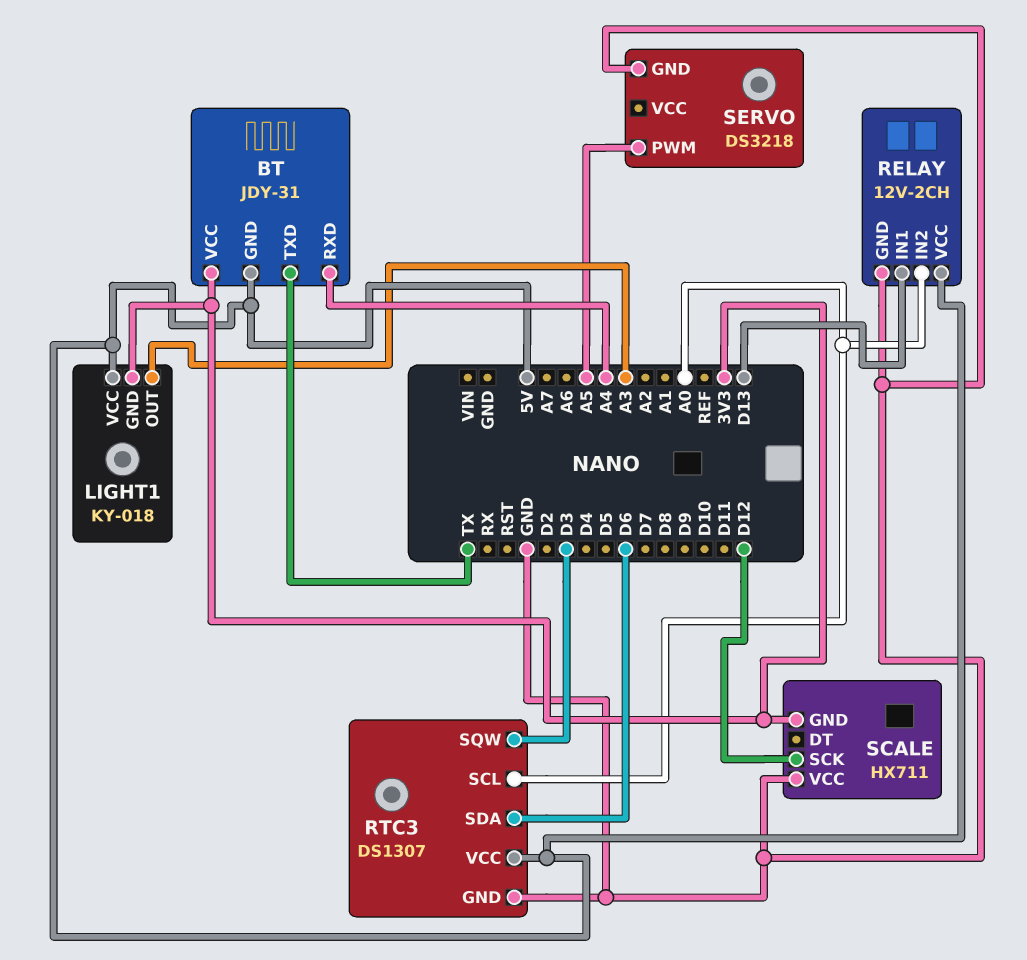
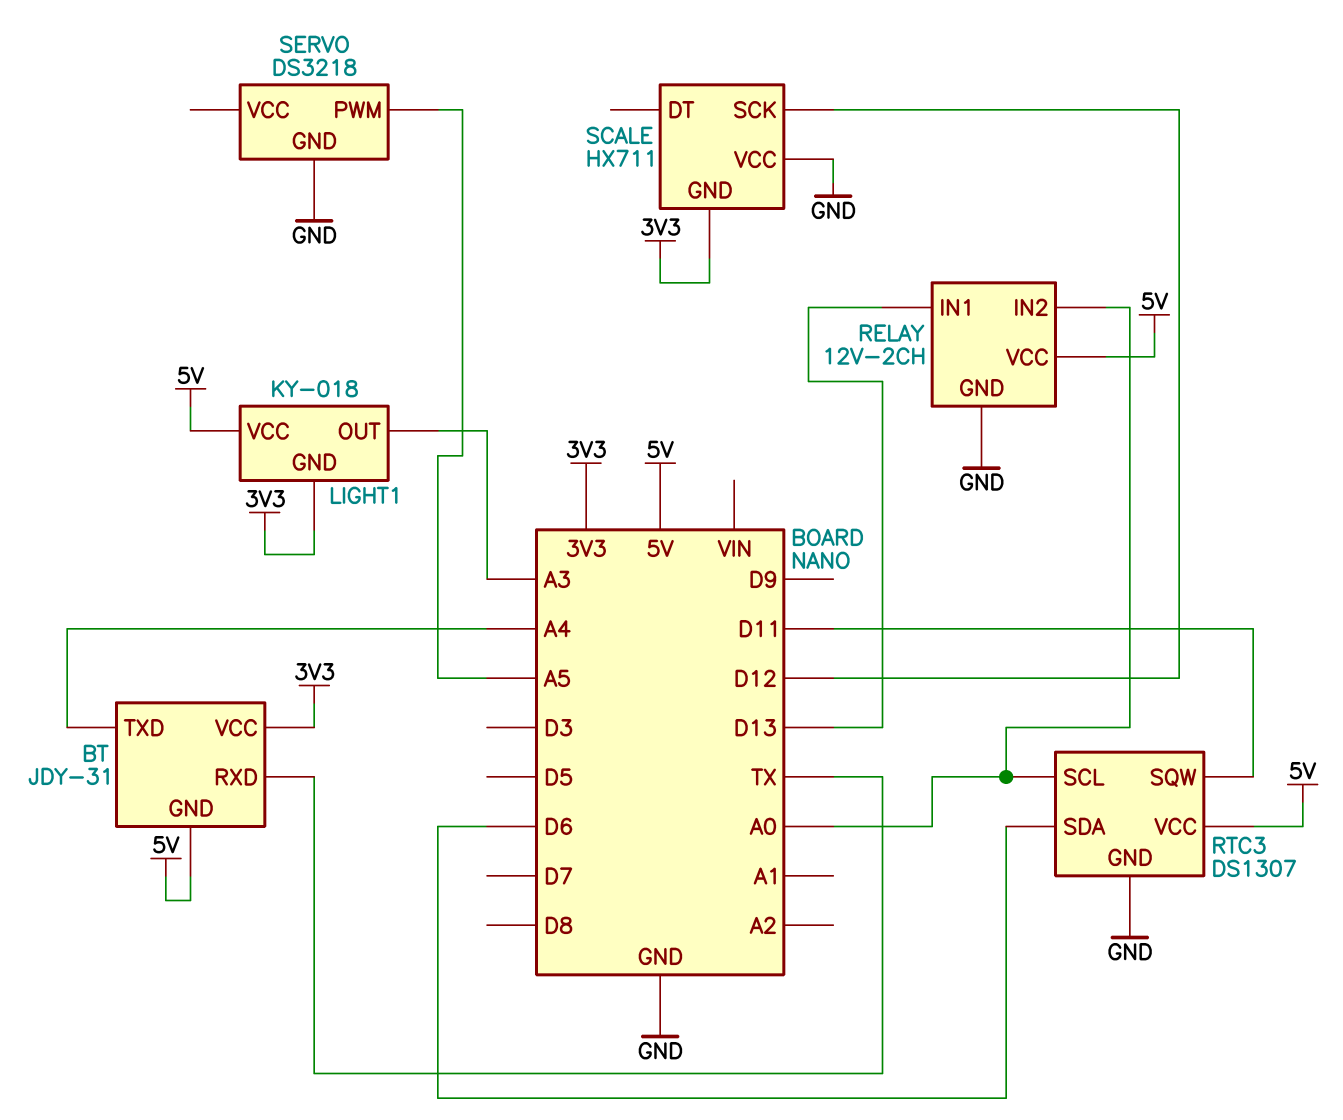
BT pin RXD: A4 -> TX
BT pin TXD: TX -> A4
RTC3 pin SQW: D3 -> D11

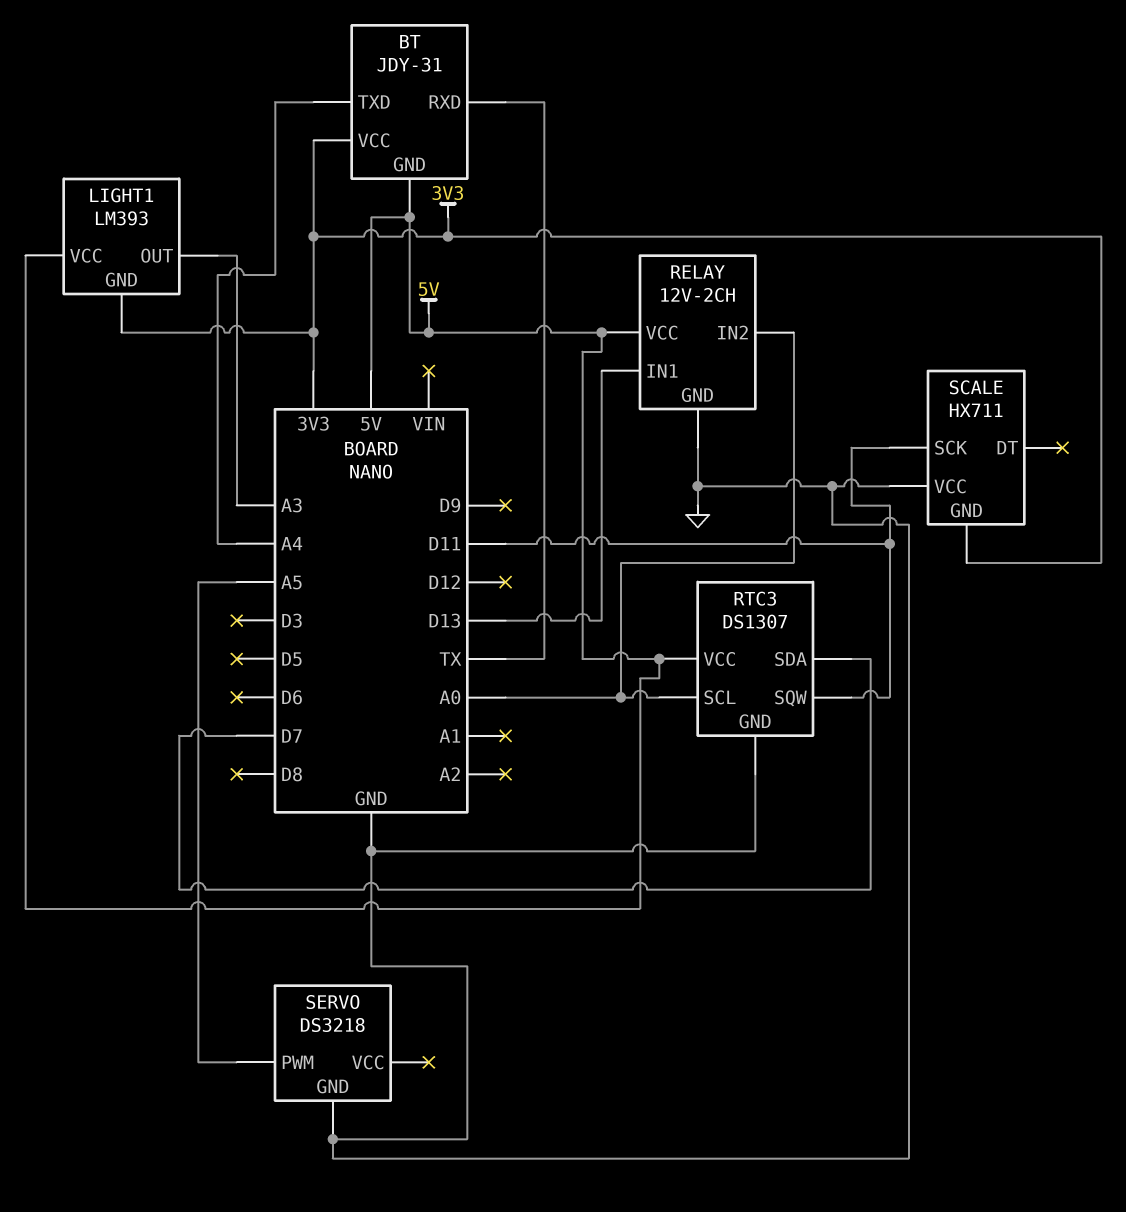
LIGHT1: KY-018 -> LM393
RTC3 pin SDA: D6 -> D7
SCALE pin SCK: D12 -> D11

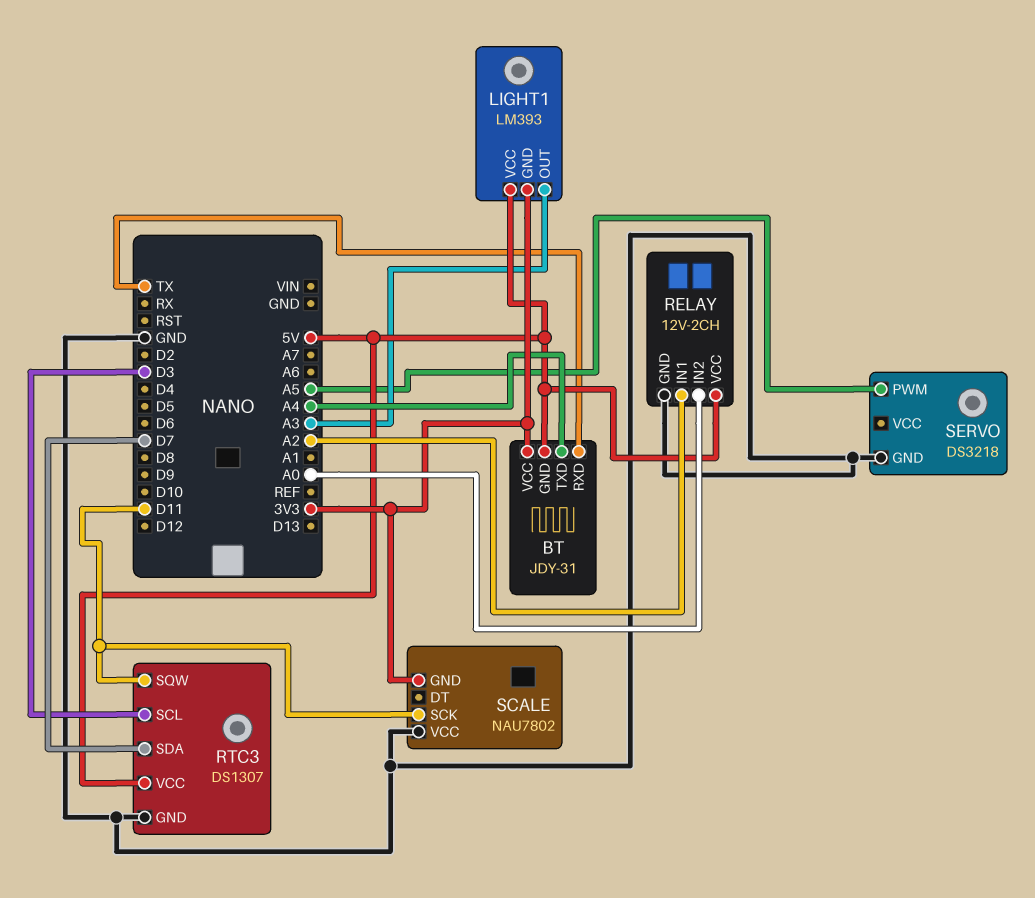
RELAY pin IN1: D13 -> A2
RTC3 pin SCL: A0 -> D3
SCALE: HX711 -> NAU7802

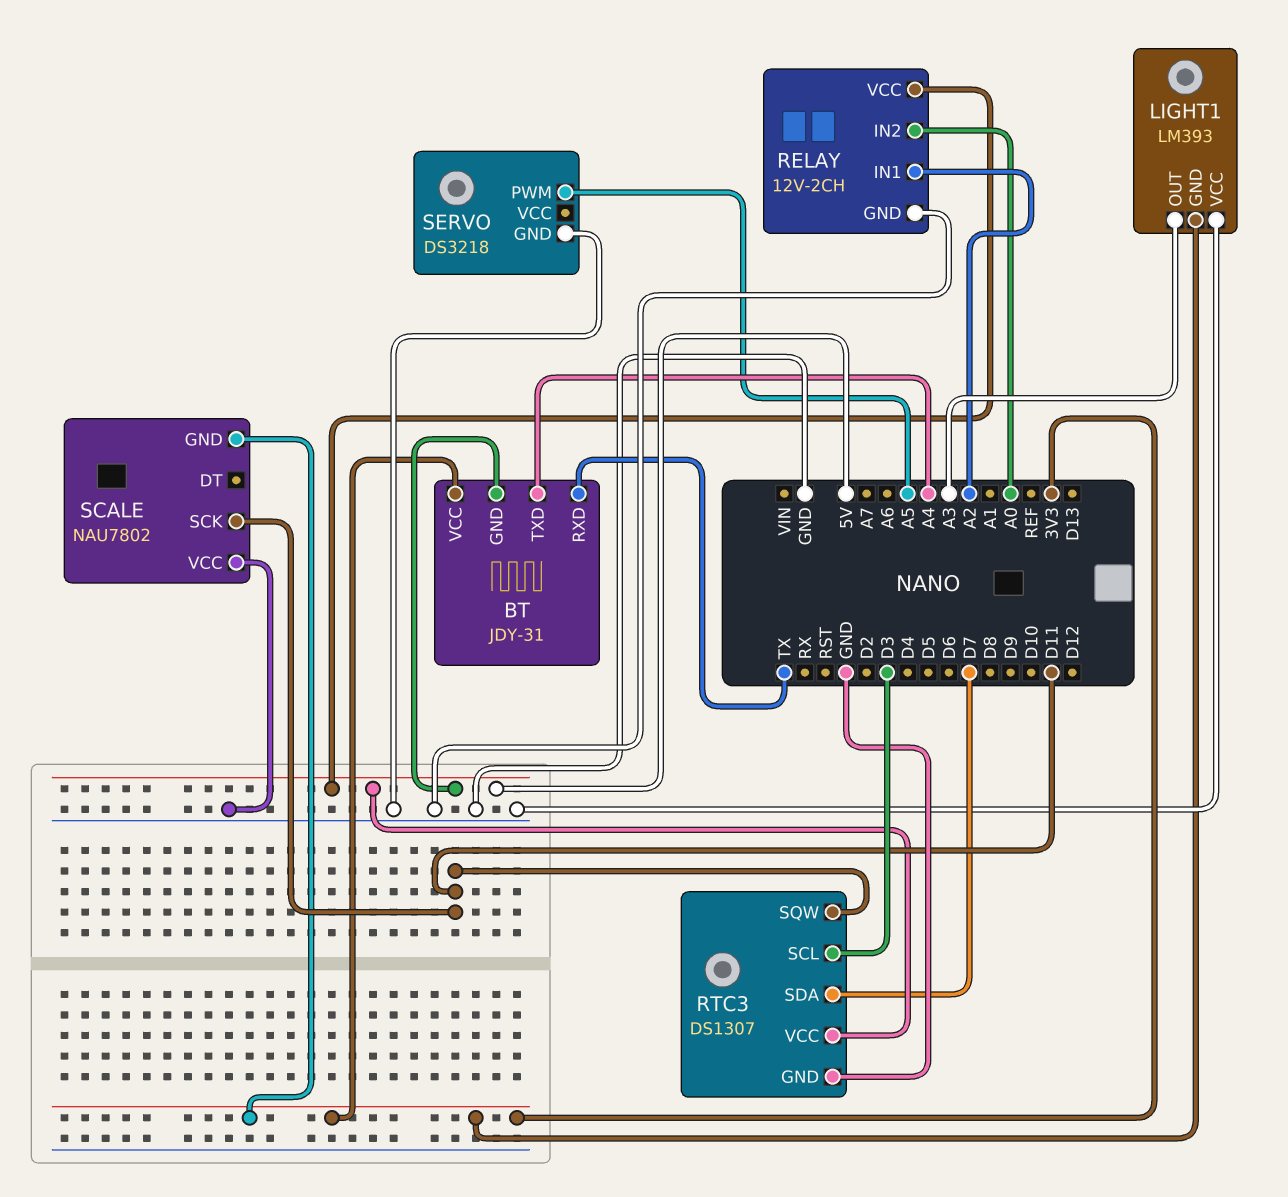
LIGHT1 pin VCC: 5V -> GND

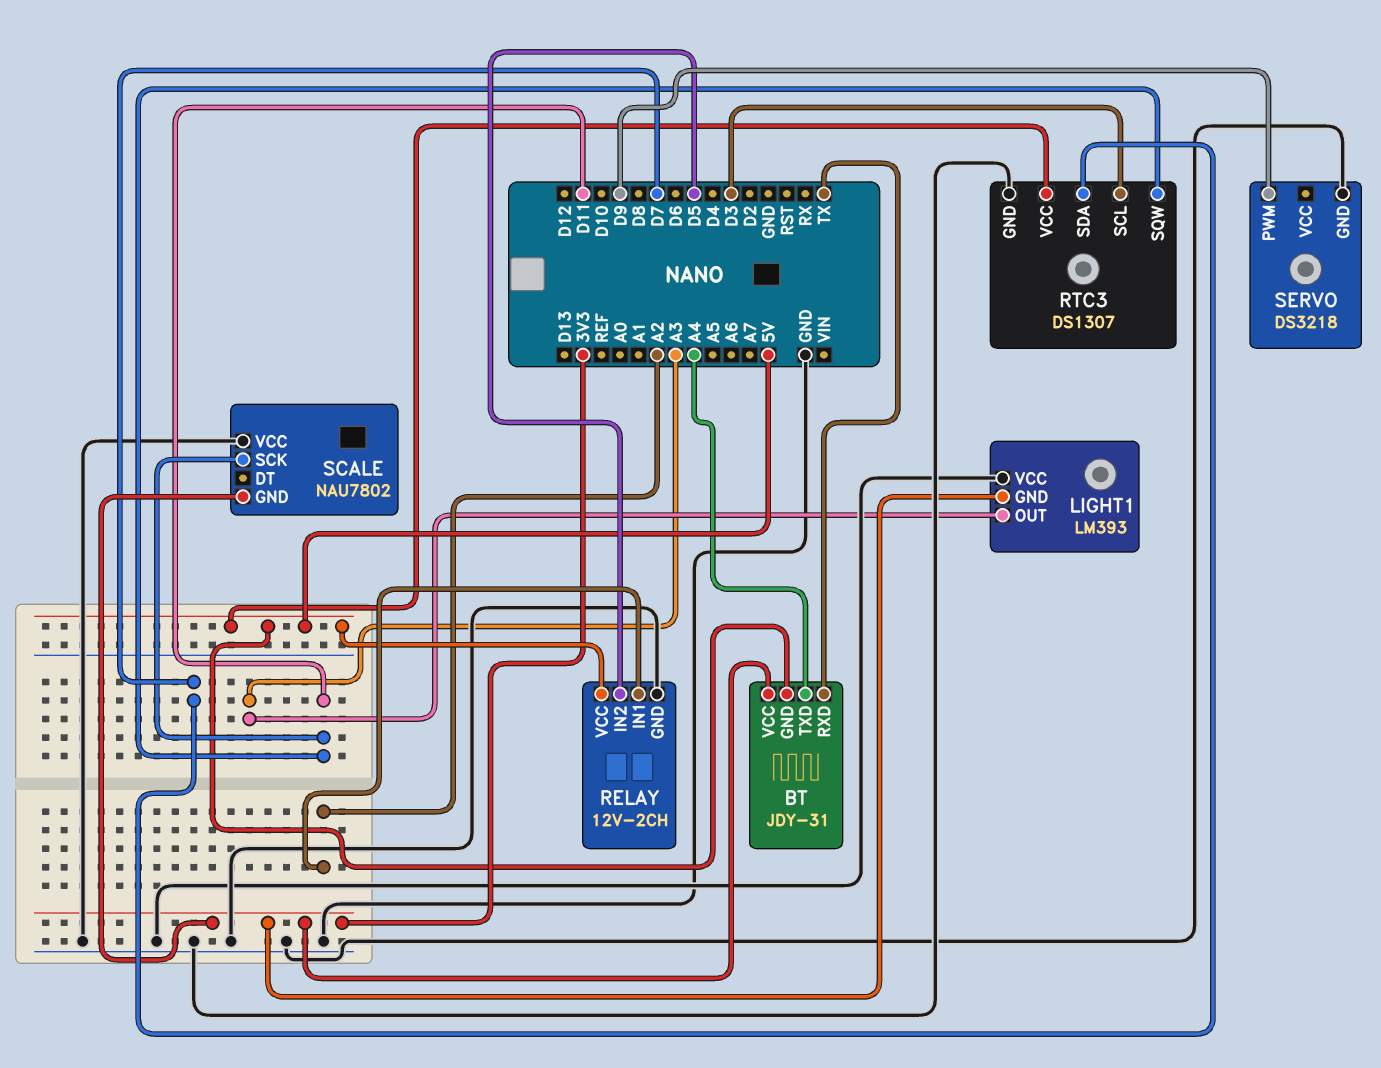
RELAY pin IN2: A0 -> D5
SERVO pin PWM: A5 -> D9

